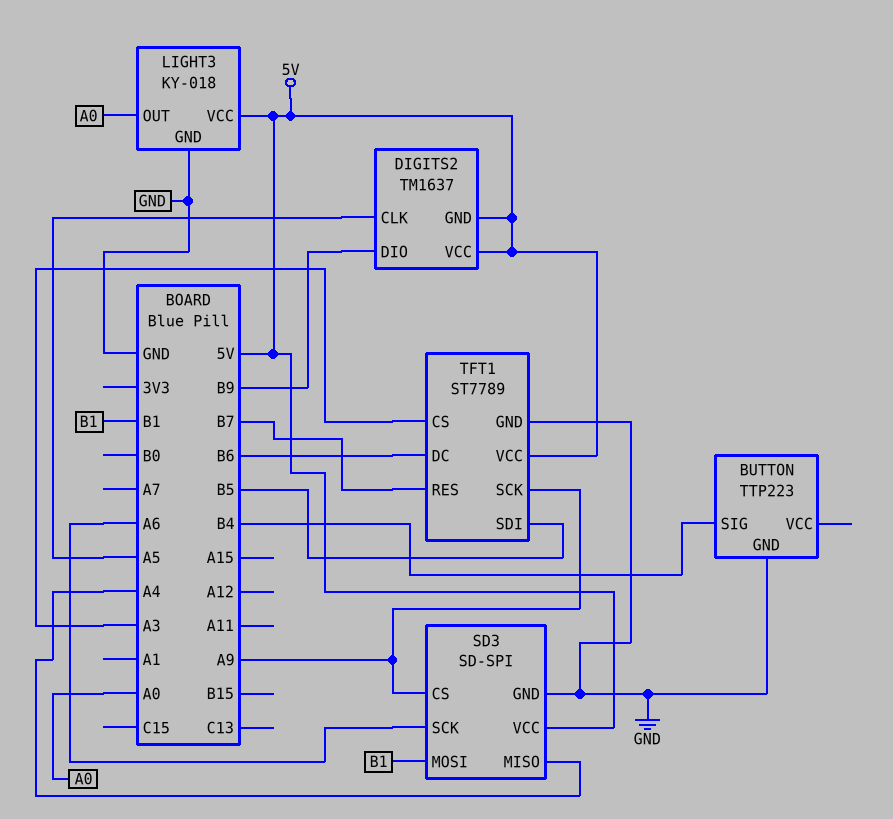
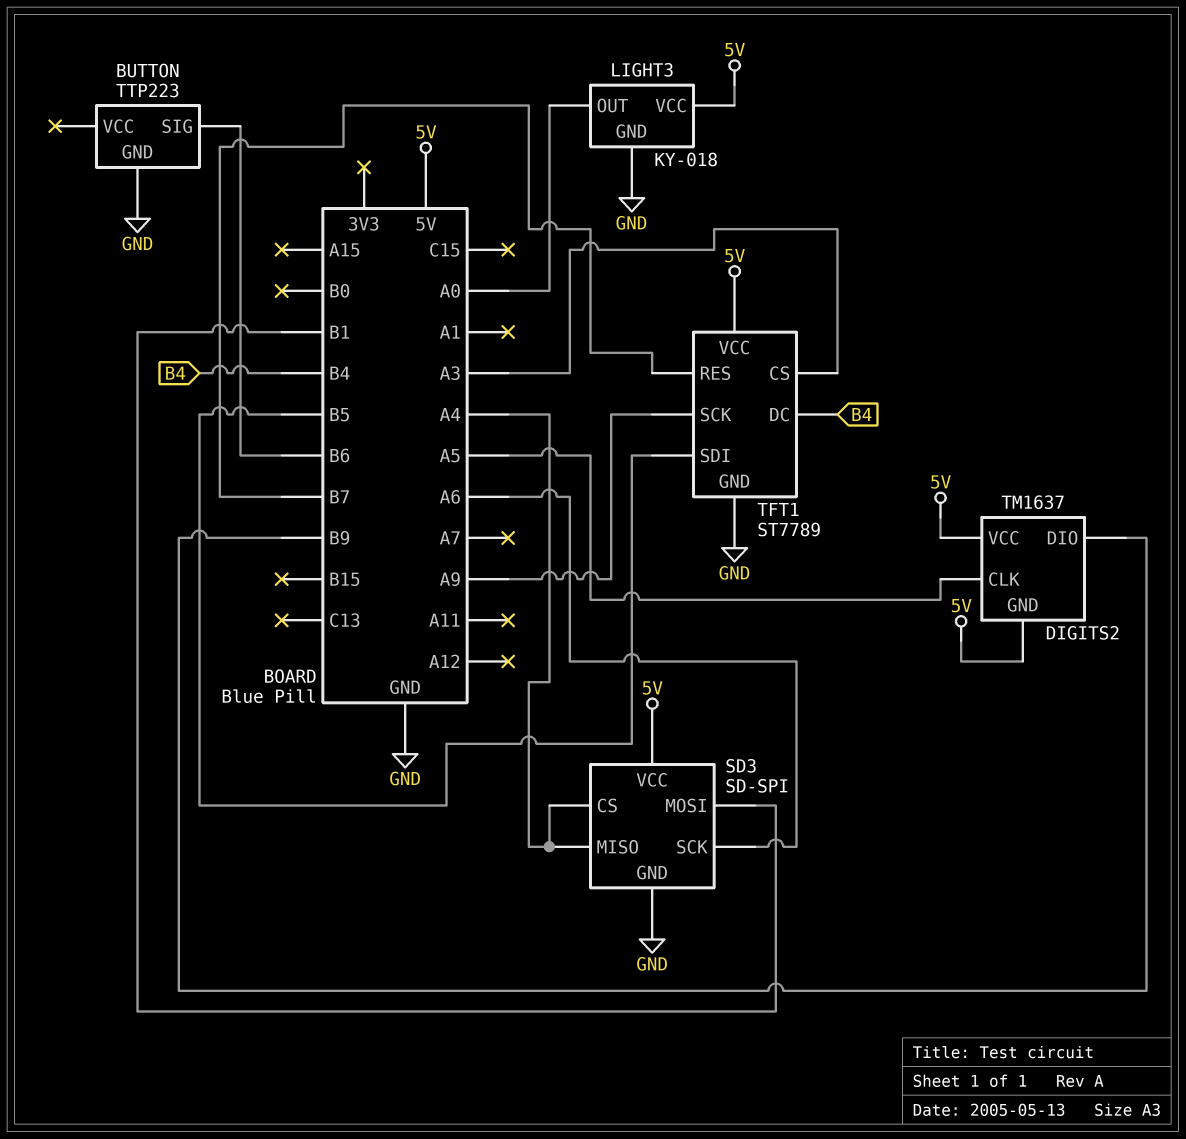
BUTTON pin SIG: B4 -> B6
SD3 pin CS: A9 -> A4
TFT1 pin DC: B6 -> B4

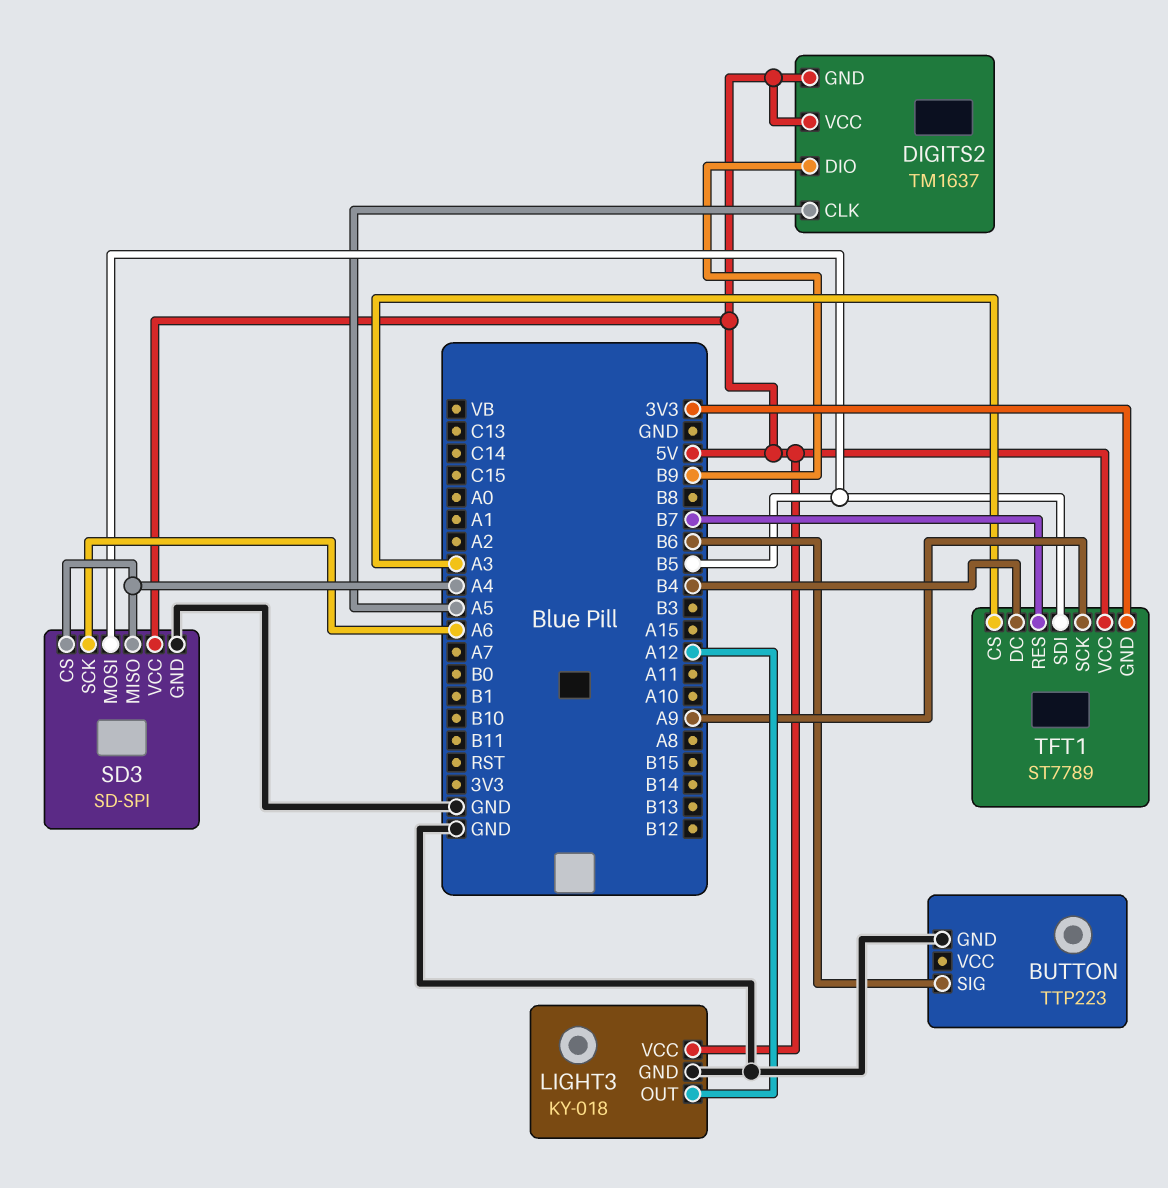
LIGHT3 pin OUT: A0 -> A12
SD3 pin MOSI: B1 -> B5
TFT1 pin GND: GND -> 3V3

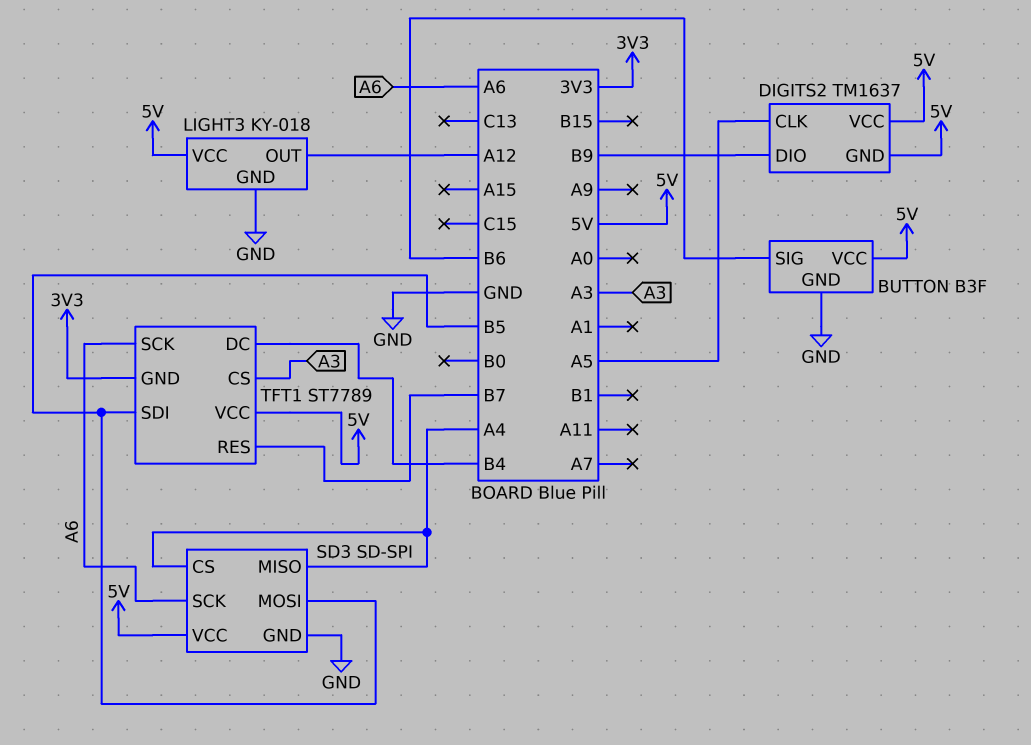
BUTTON: TTP223 -> B3F
BUTTON pin VCC: none -> 5V
TFT1 pin SCK: A9 -> A6

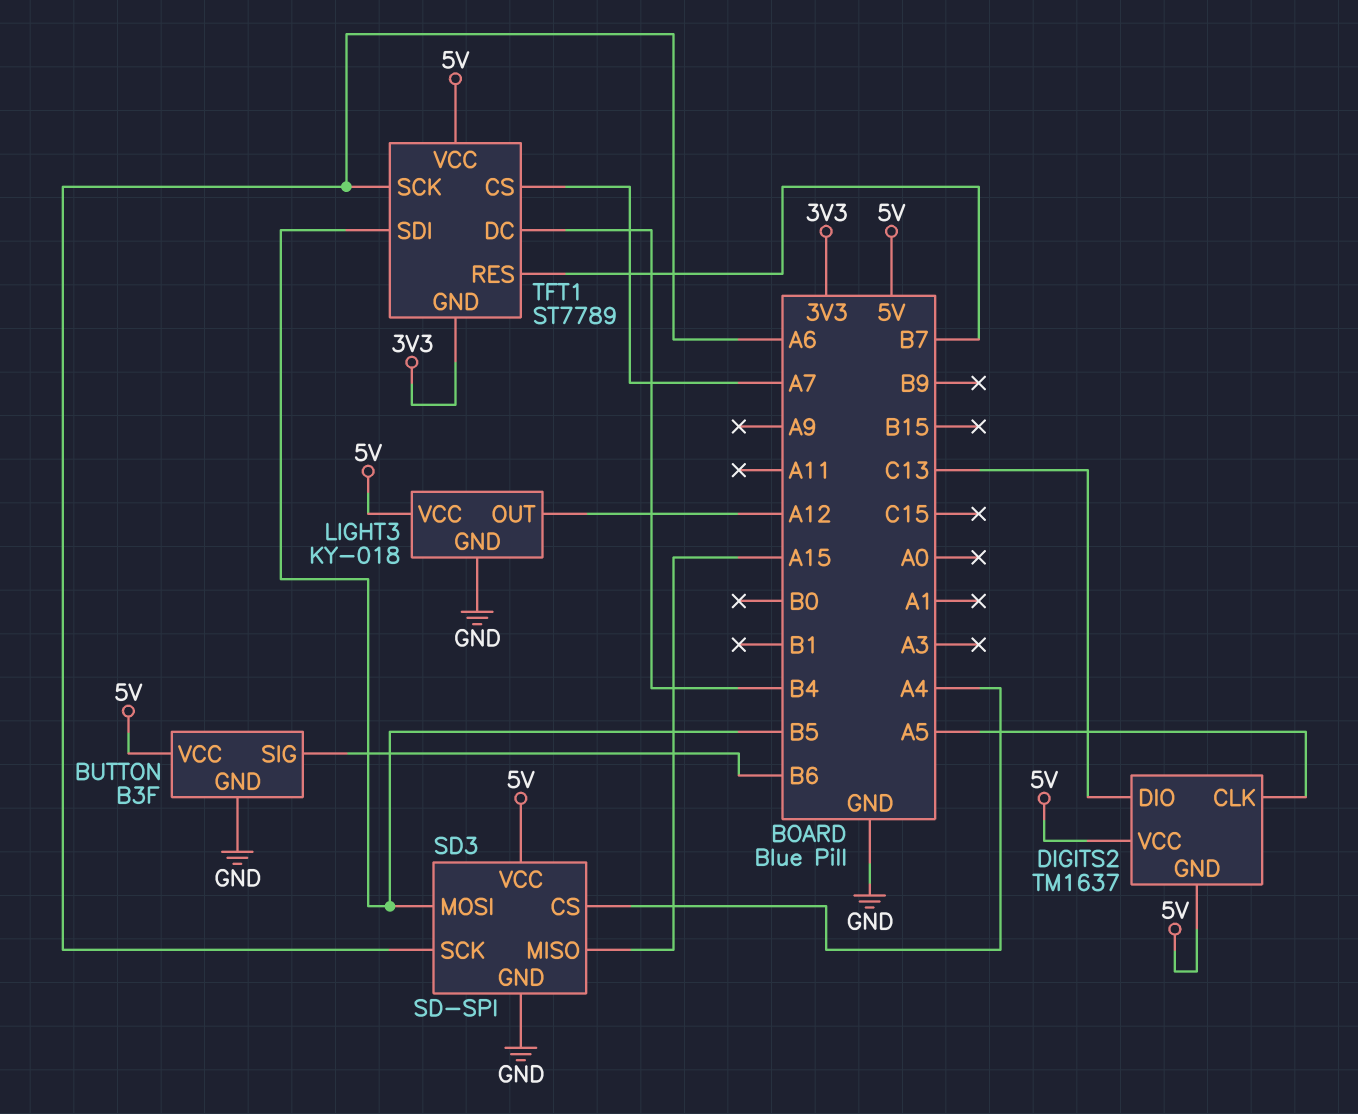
DIGITS2 pin DIO: B9 -> C13
SD3 pin MISO: A4 -> A15
TFT1 pin CS: A3 -> A7

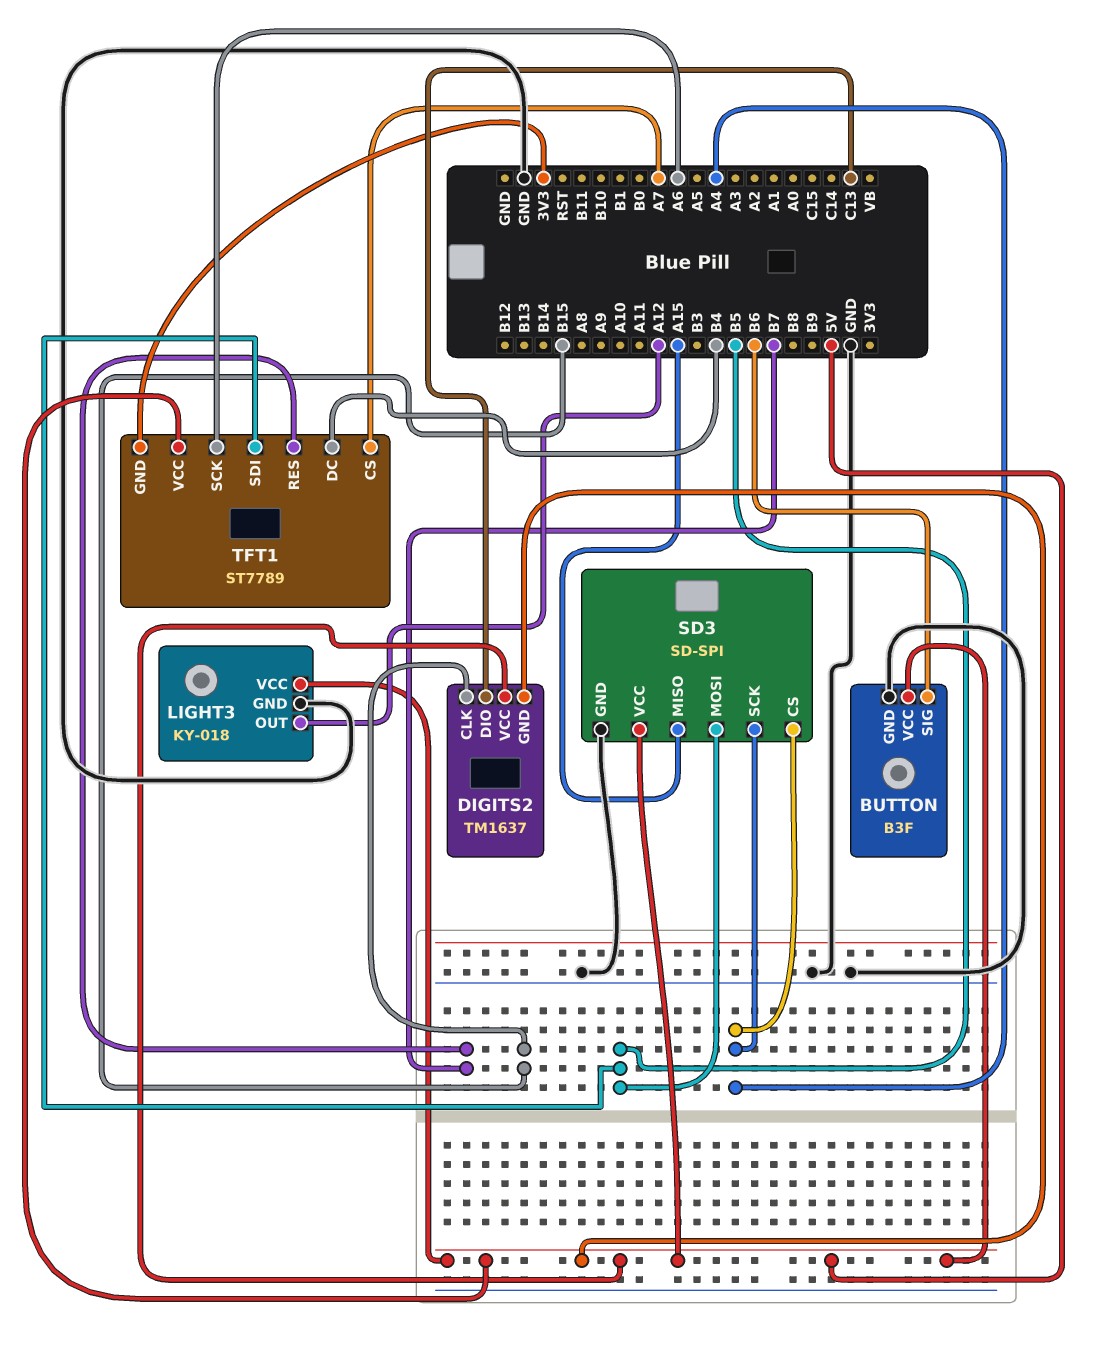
DIGITS2 pin CLK: A5 -> B15
SD3 pin SCK: A6 -> A4

